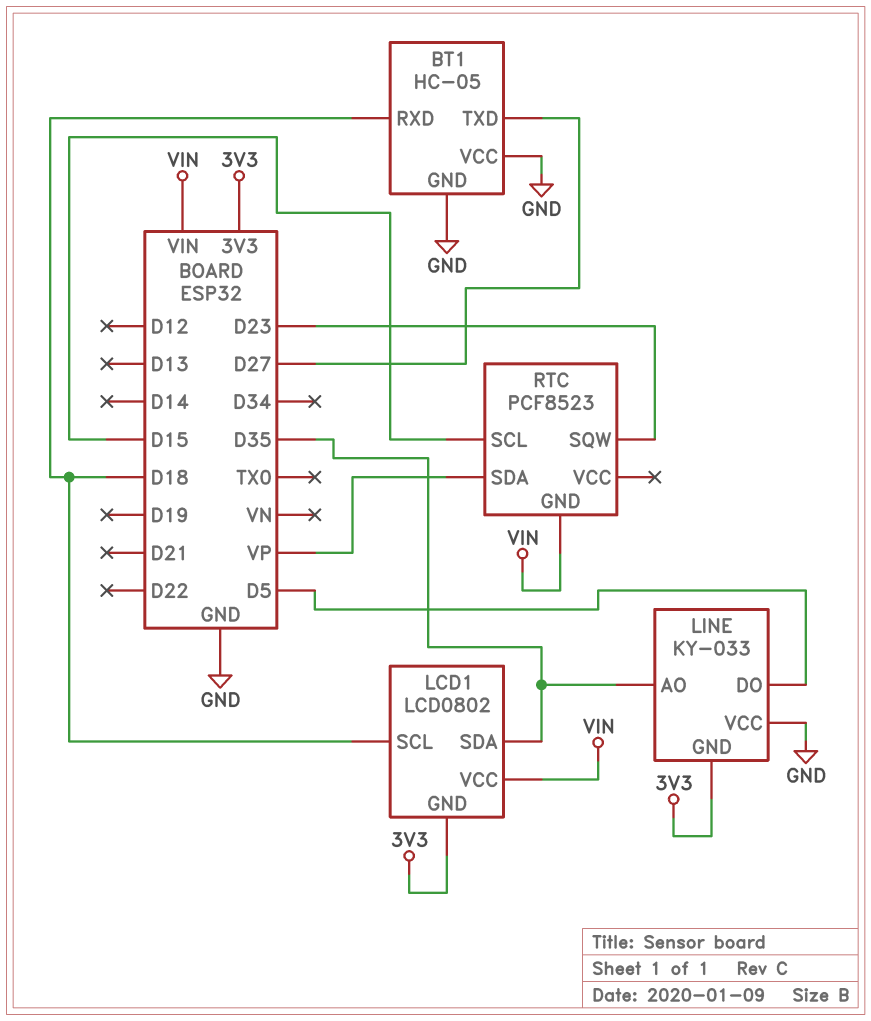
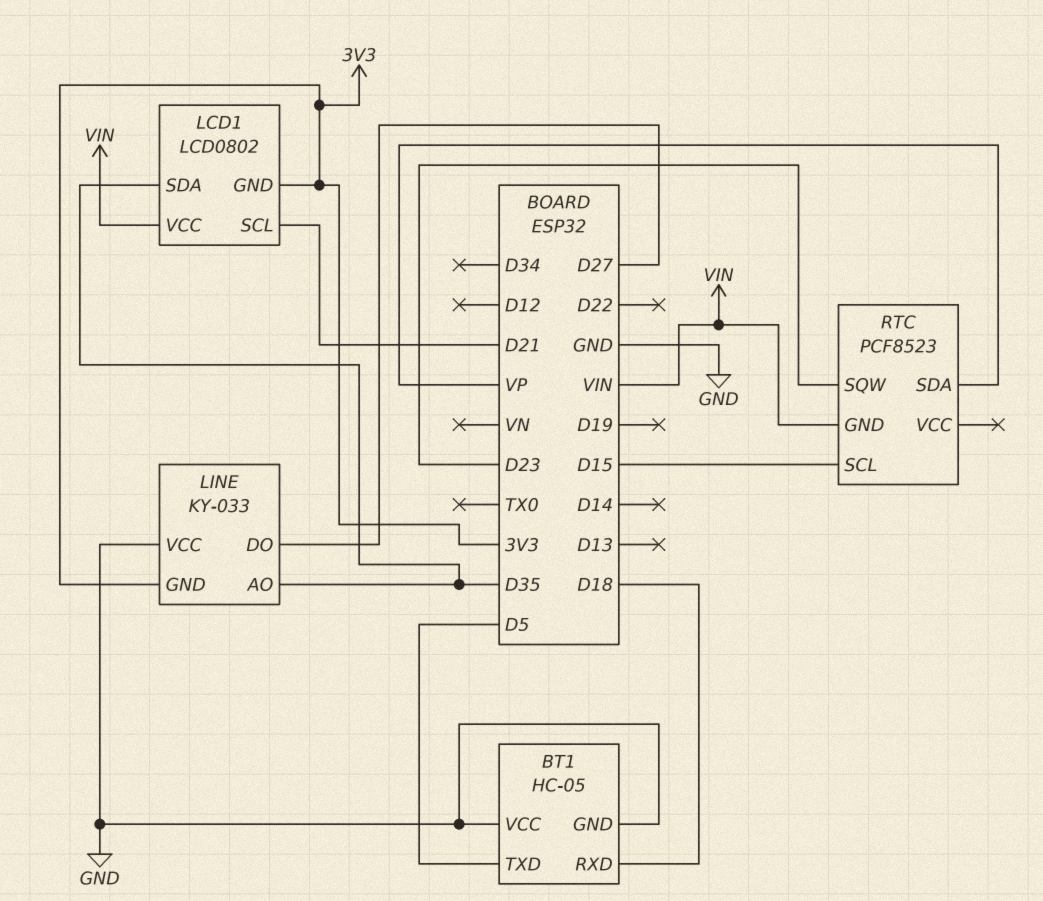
BT1 pin TXD: D27 -> D5
LCD1 pin SCL: D18 -> D21
LINE pin DO: D5 -> D27

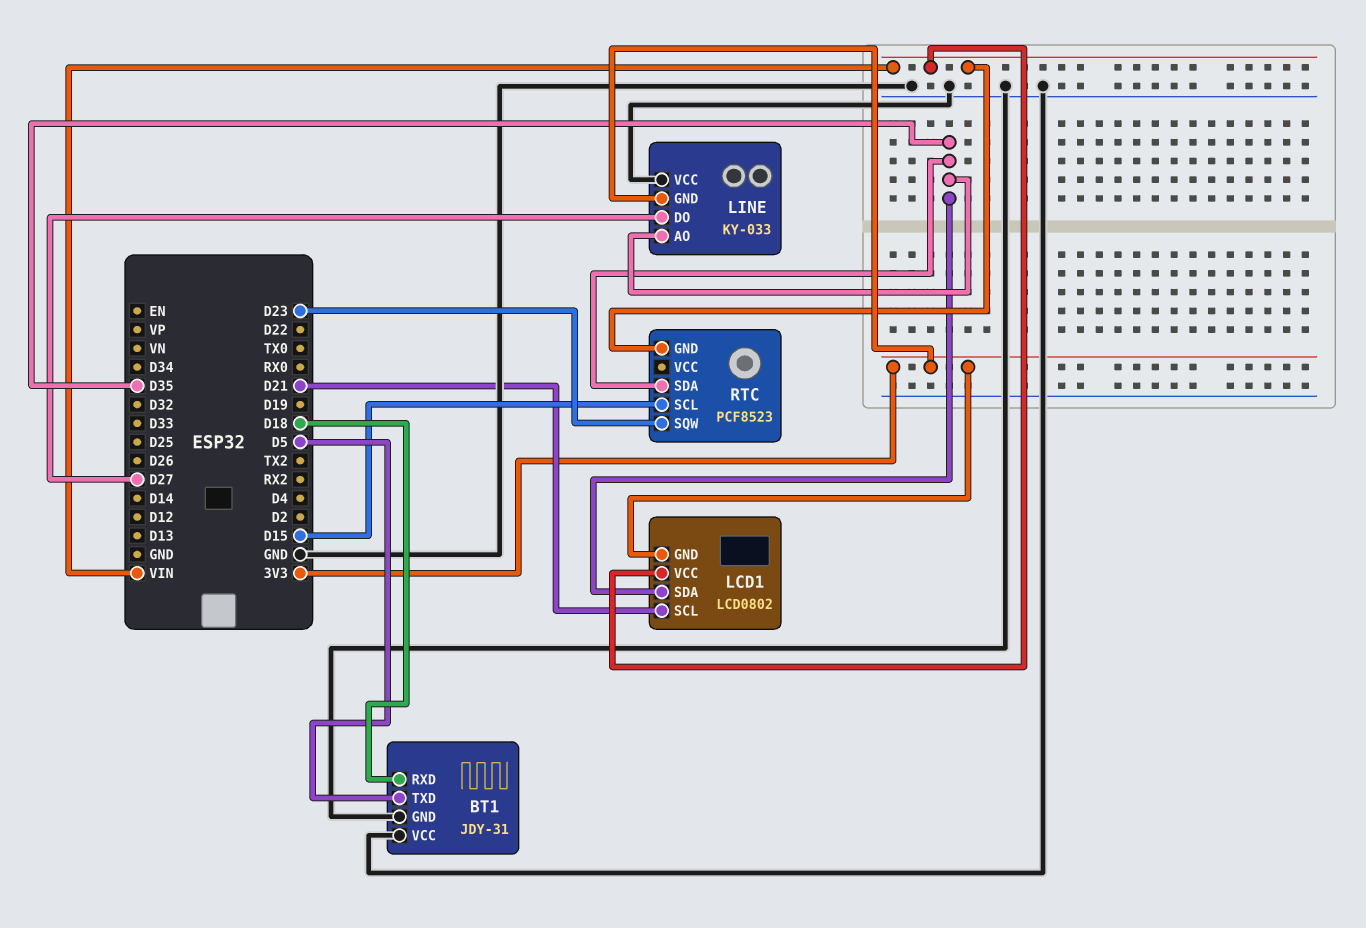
BT1: HC-05 -> JDY-31
RTC pin SDA: VP -> D35

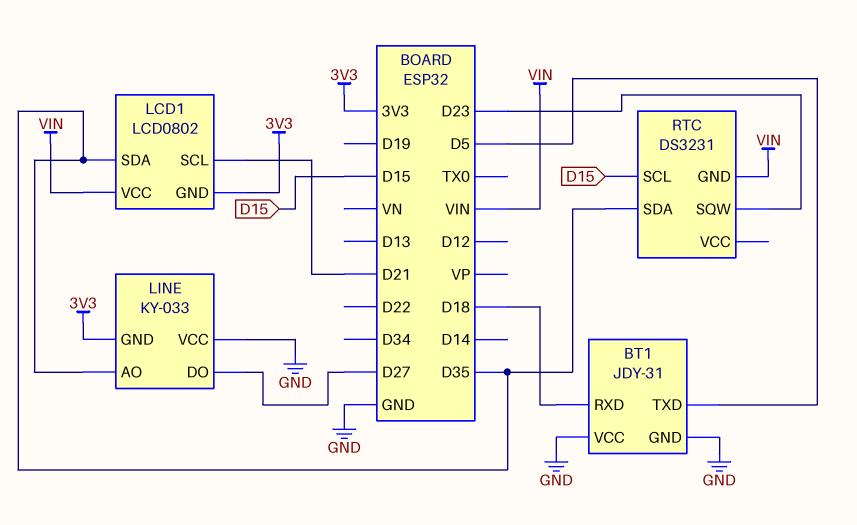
RTC: PCF8523 -> DS3231

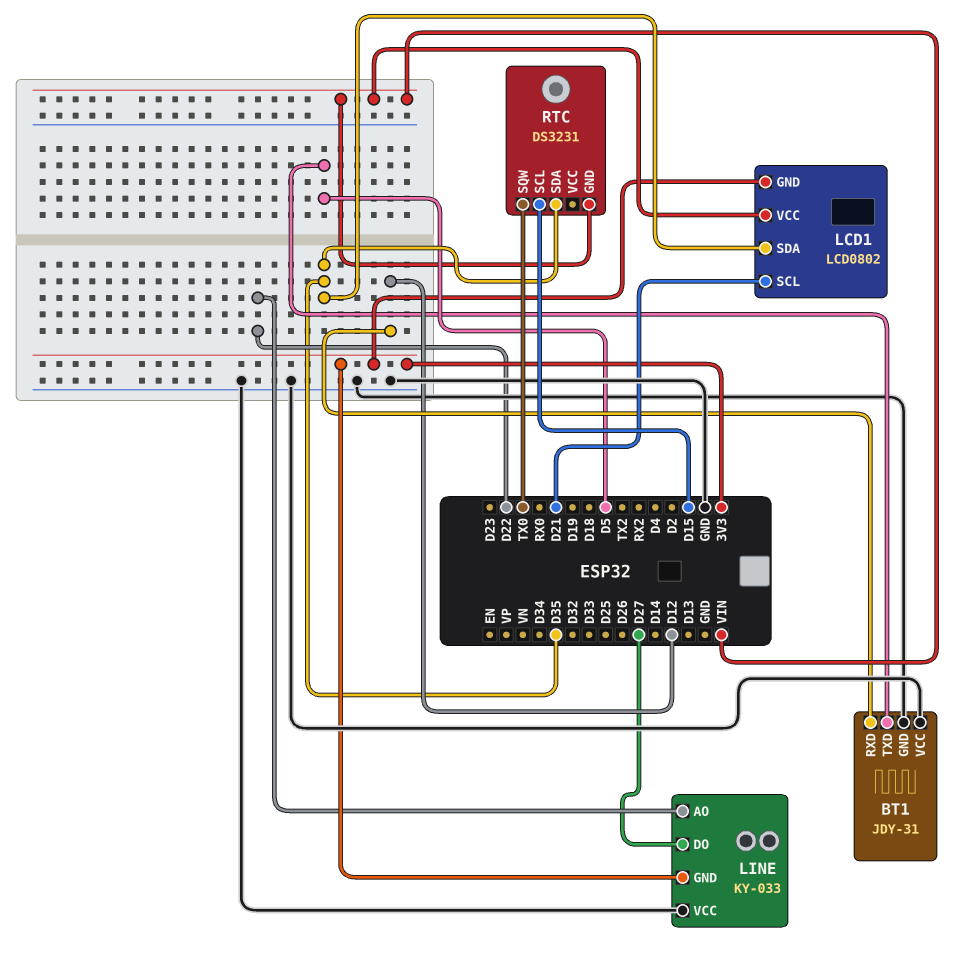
BT1 pin RXD: D18 -> D12
LINE pin AO: D35 -> D22
RTC pin SQW: D23 -> TX0

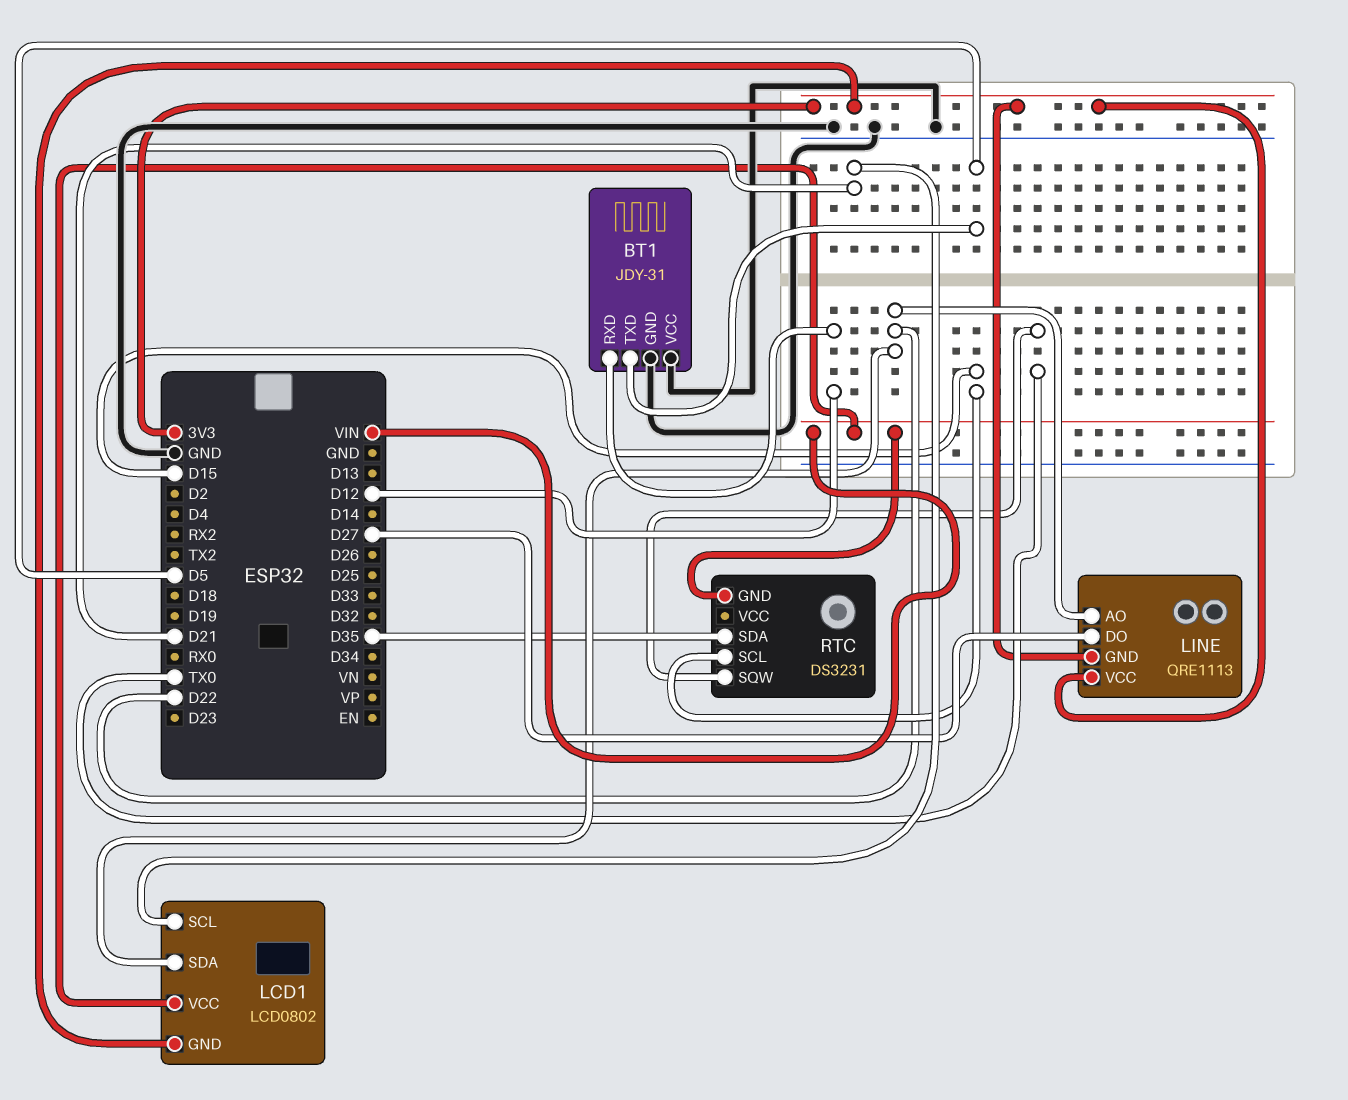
LCD1 pin SDA: D35 -> D22
LINE: KY-033 -> QRE1113
LINE pin VCC: GND -> 3V3

